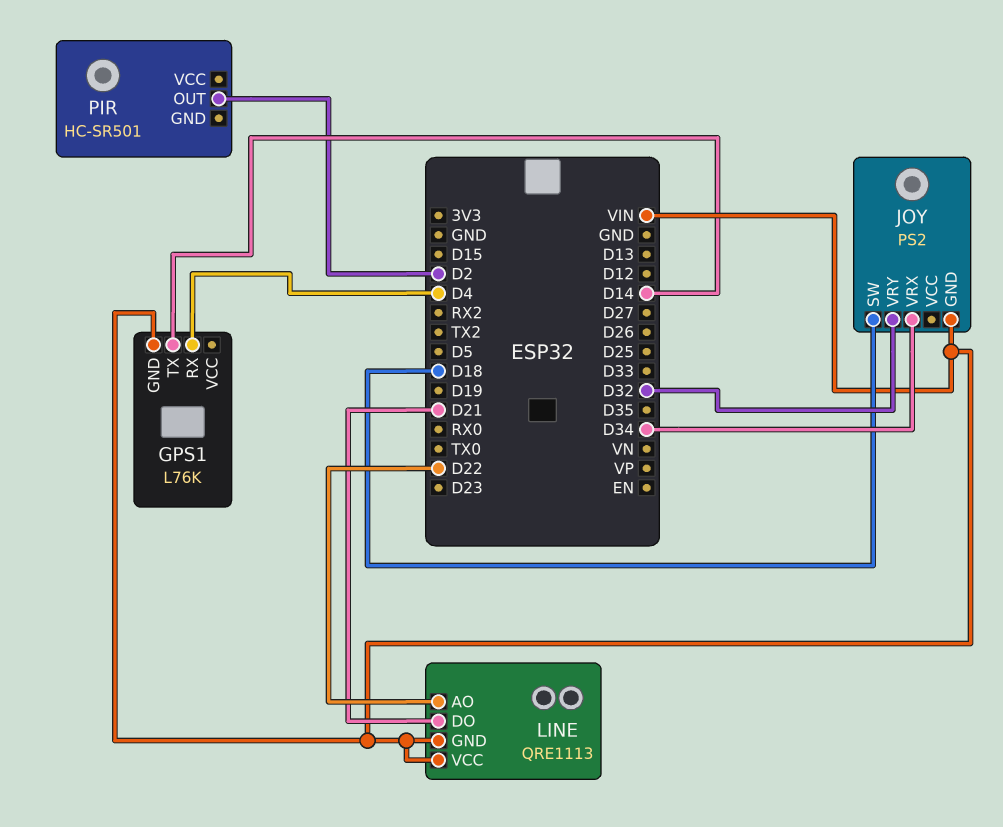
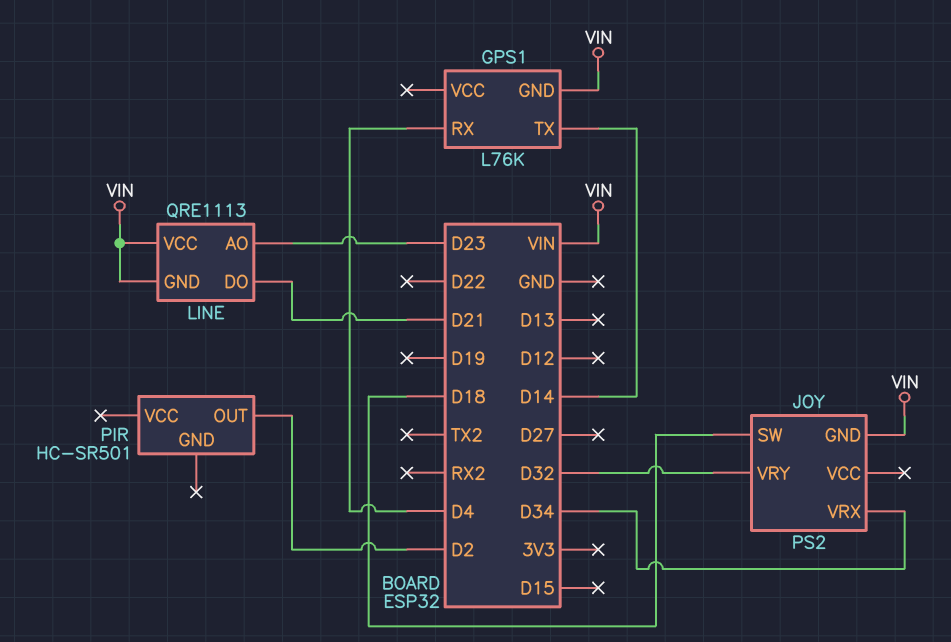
LINE pin AO: D22 -> D23

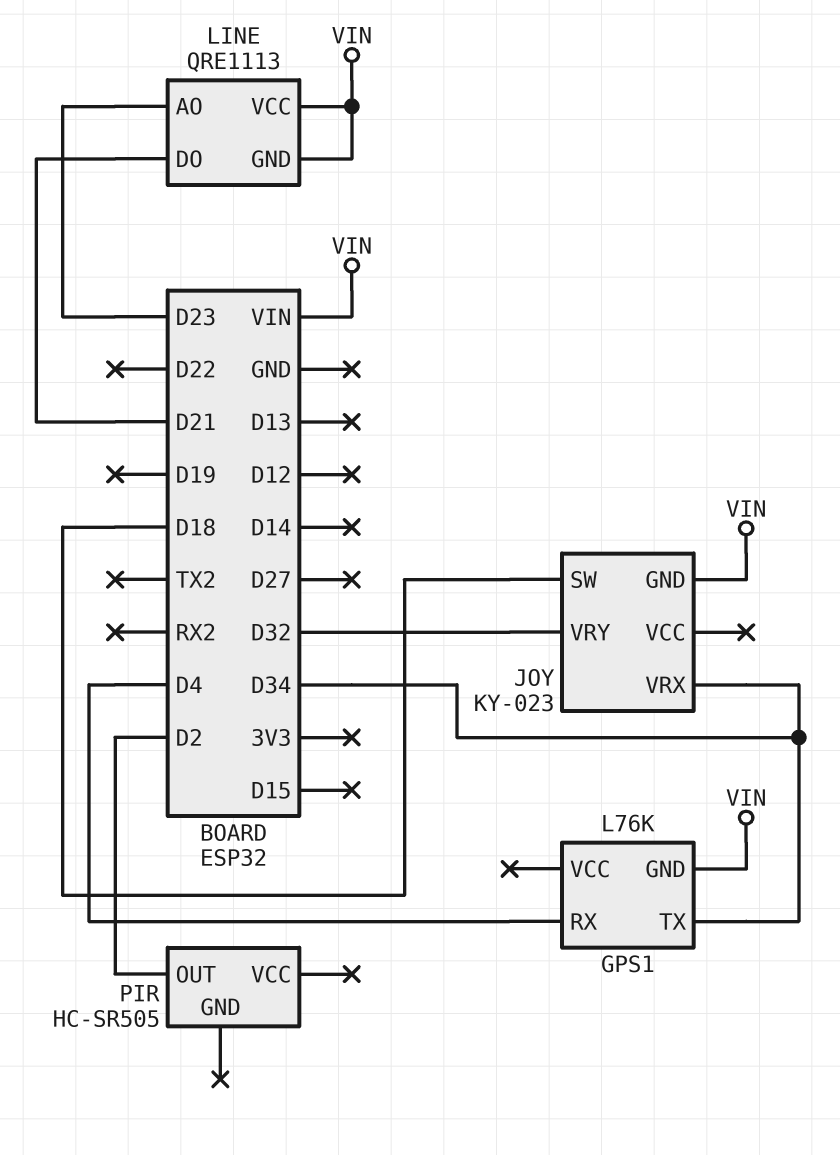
GPS1 pin TX: D14 -> D34
JOY: PS2 -> KY-023
PIR: HC-SR501 -> HC-SR505

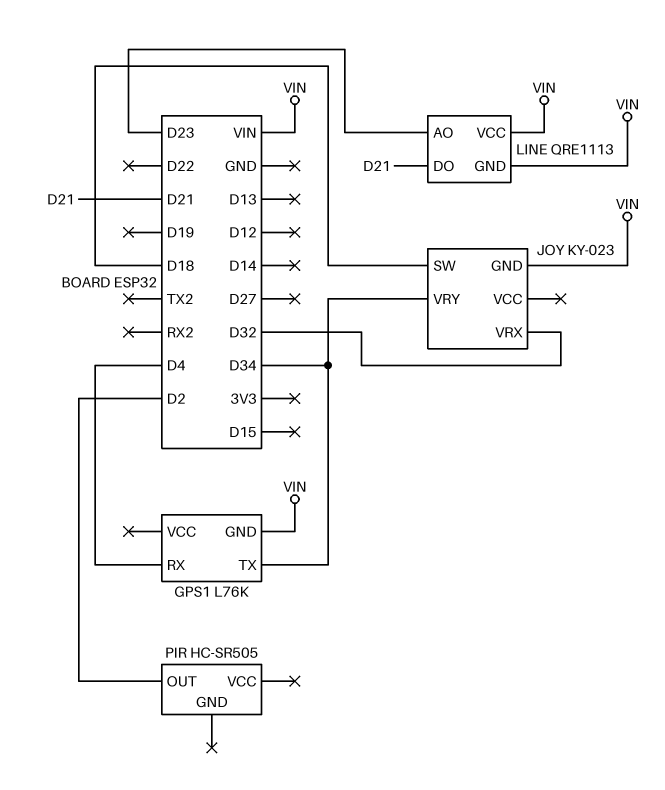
JOY pin VRX: D34 -> D32
JOY pin VRY: D32 -> D34

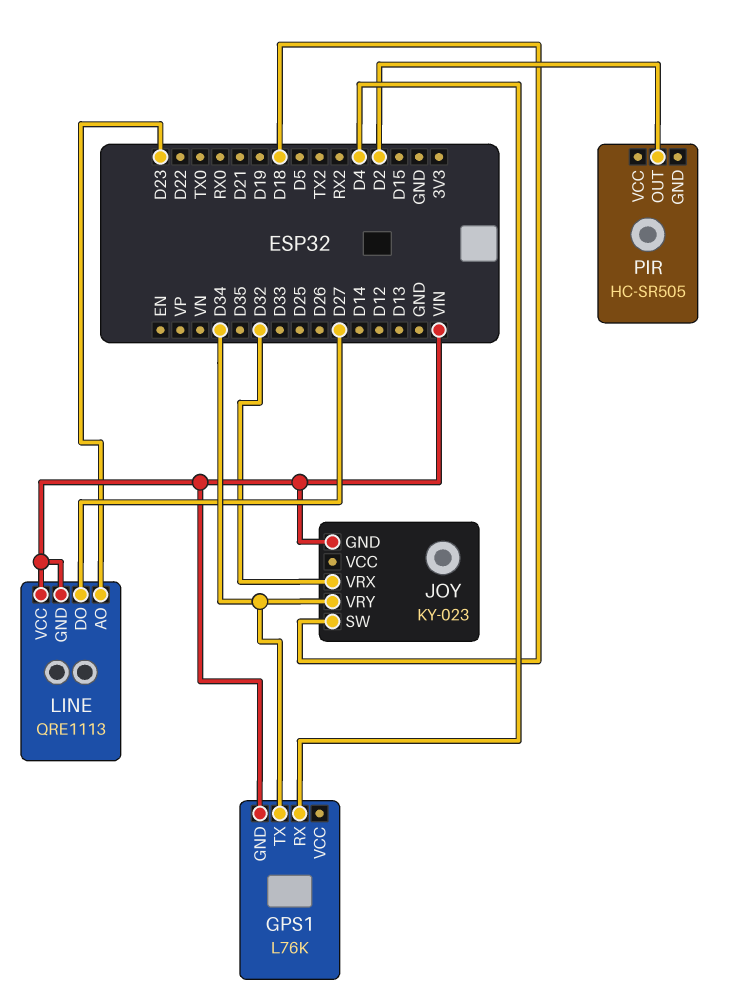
LINE pin DO: D21 -> D27

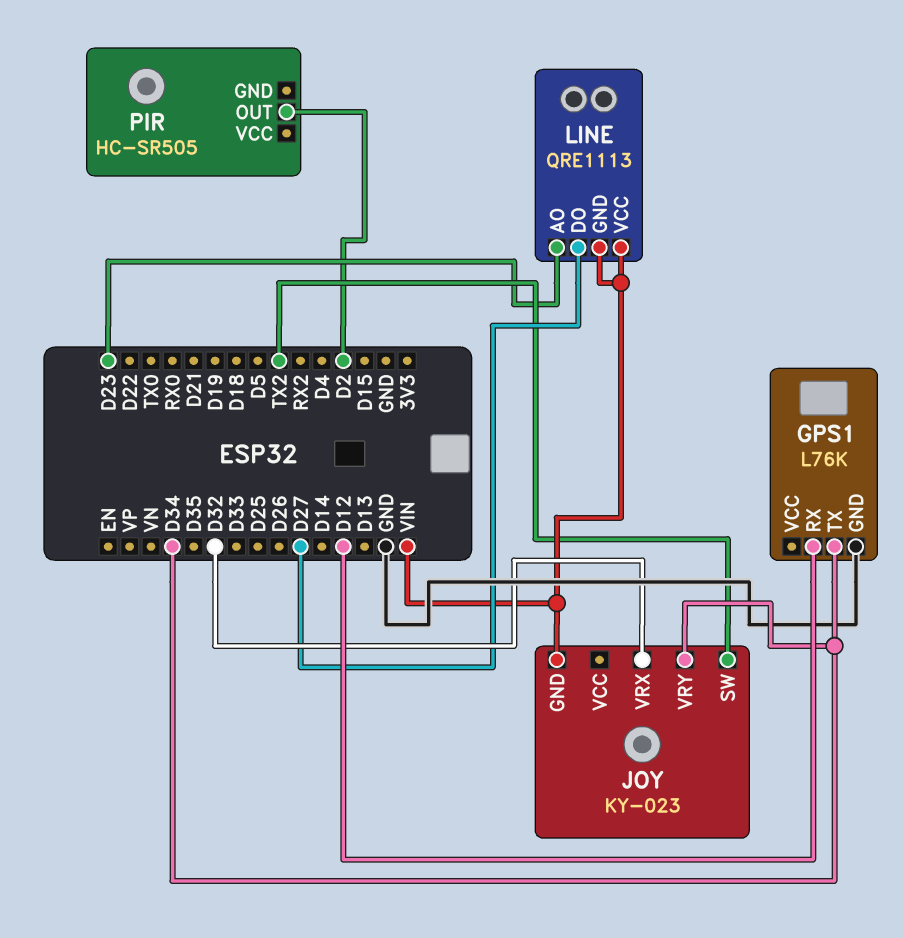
GPS1 pin GND: VIN -> GND
GPS1 pin RX: D4 -> D12
JOY pin SW: D18 -> TX2

